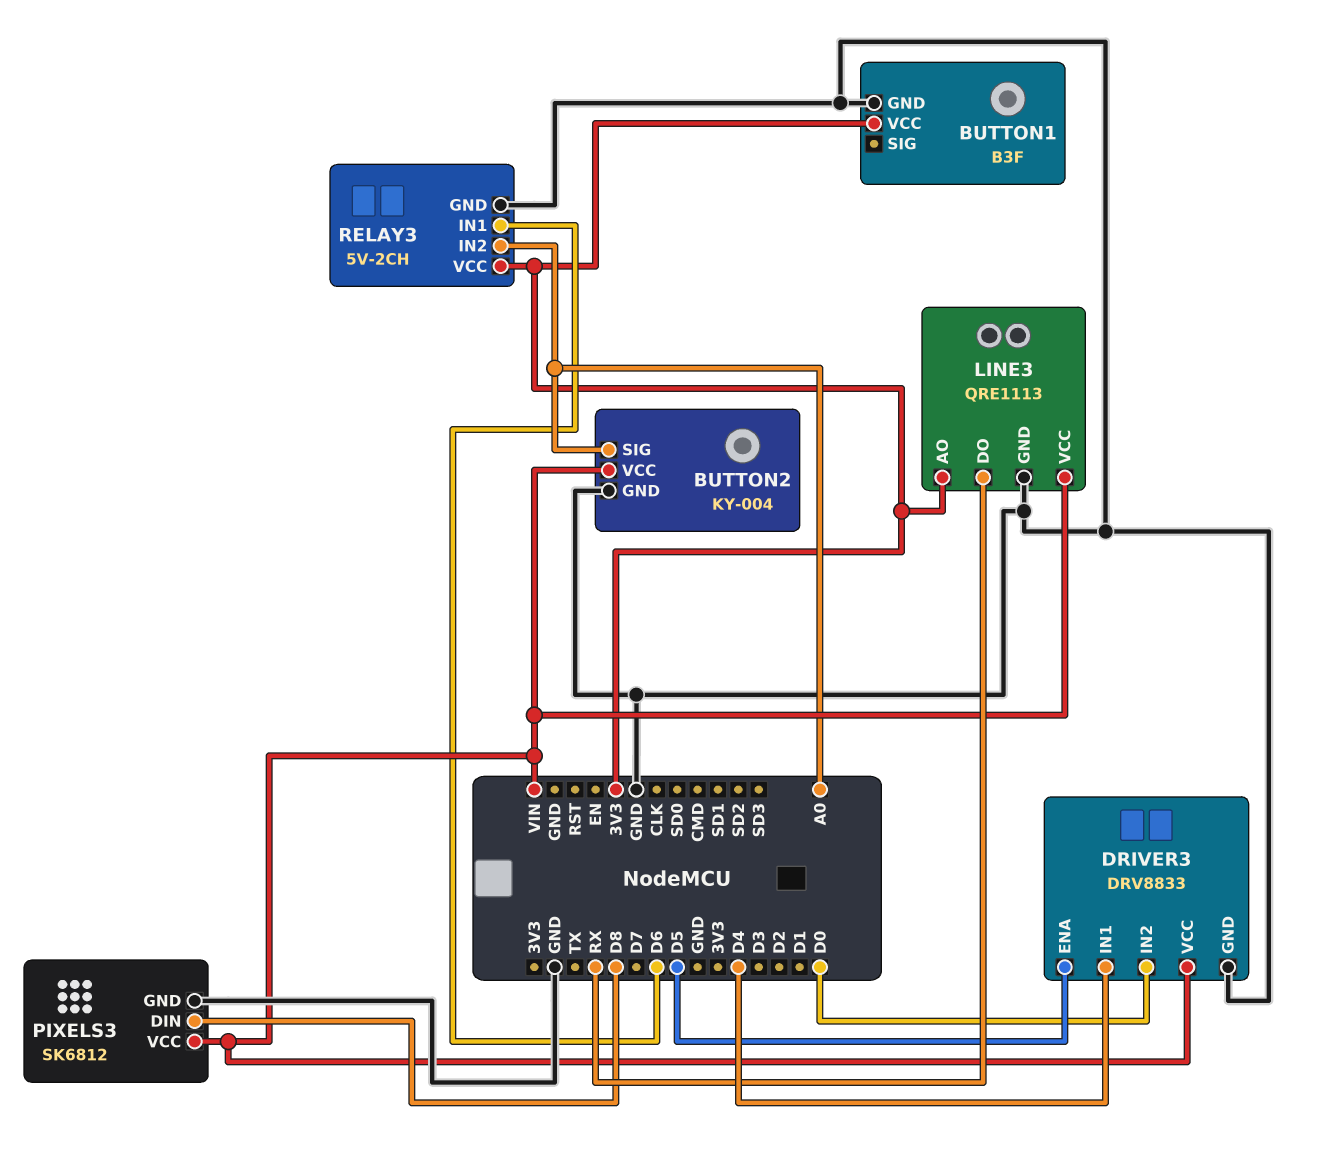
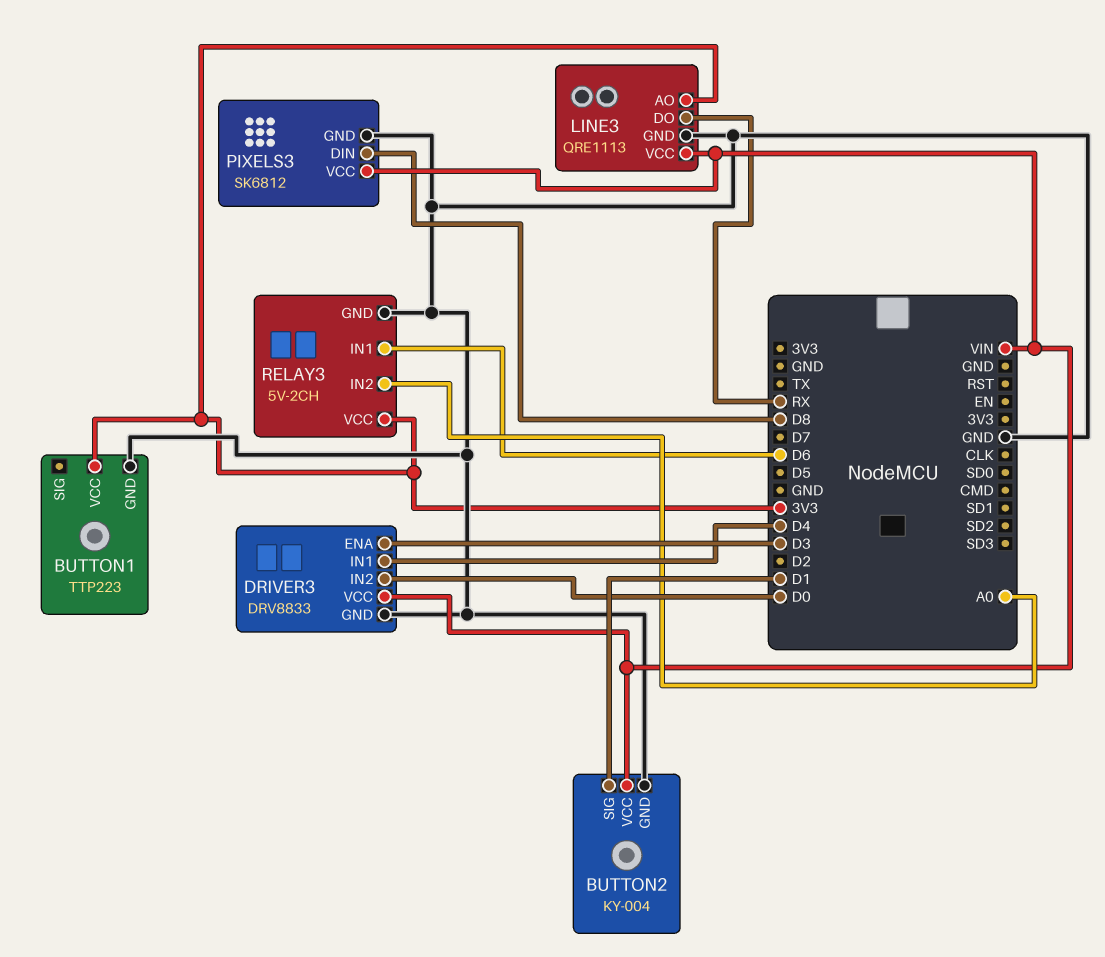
BUTTON1: B3F -> TTP223
BUTTON2 pin SIG: A0 -> D1
DRIVER3 pin ENA: D5 -> D3

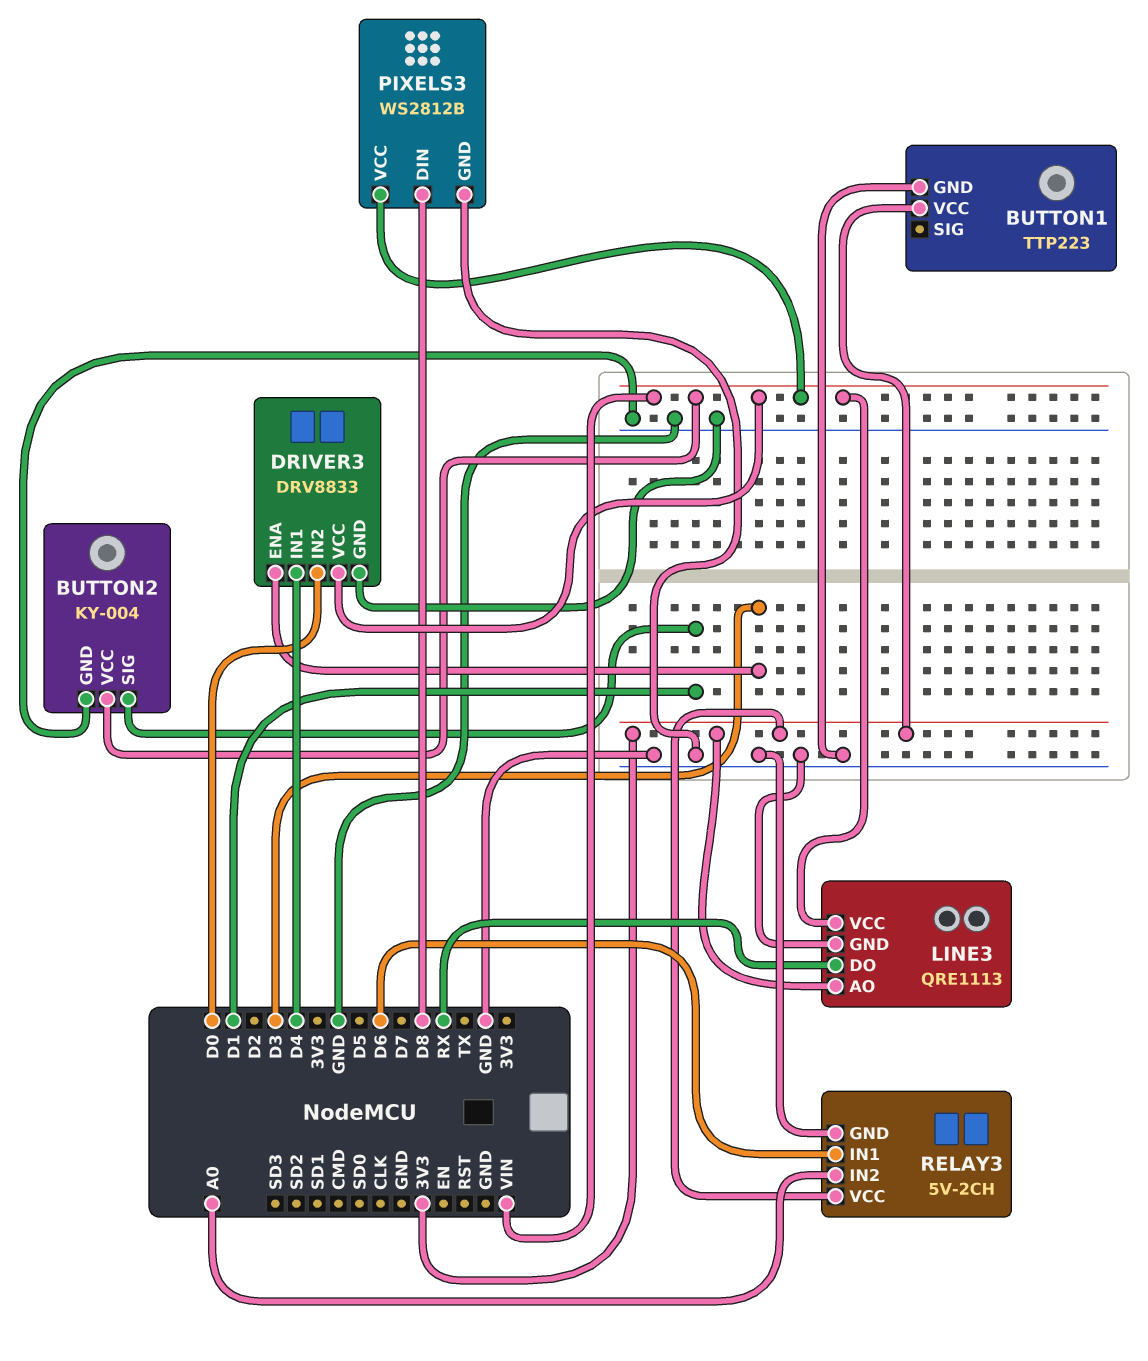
PIXELS3: SK6812 -> WS2812B

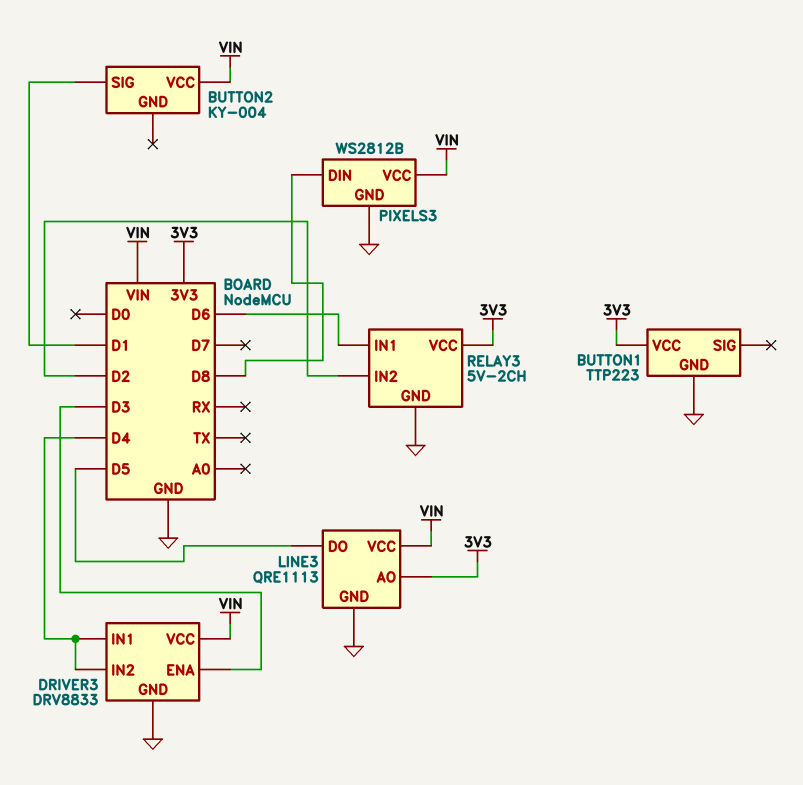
BUTTON2 pin GND: GND -> none
DRIVER3 pin IN2: D0 -> D4
LINE3 pin DO: RX -> D5
RELAY3 pin IN2: A0 -> D2

